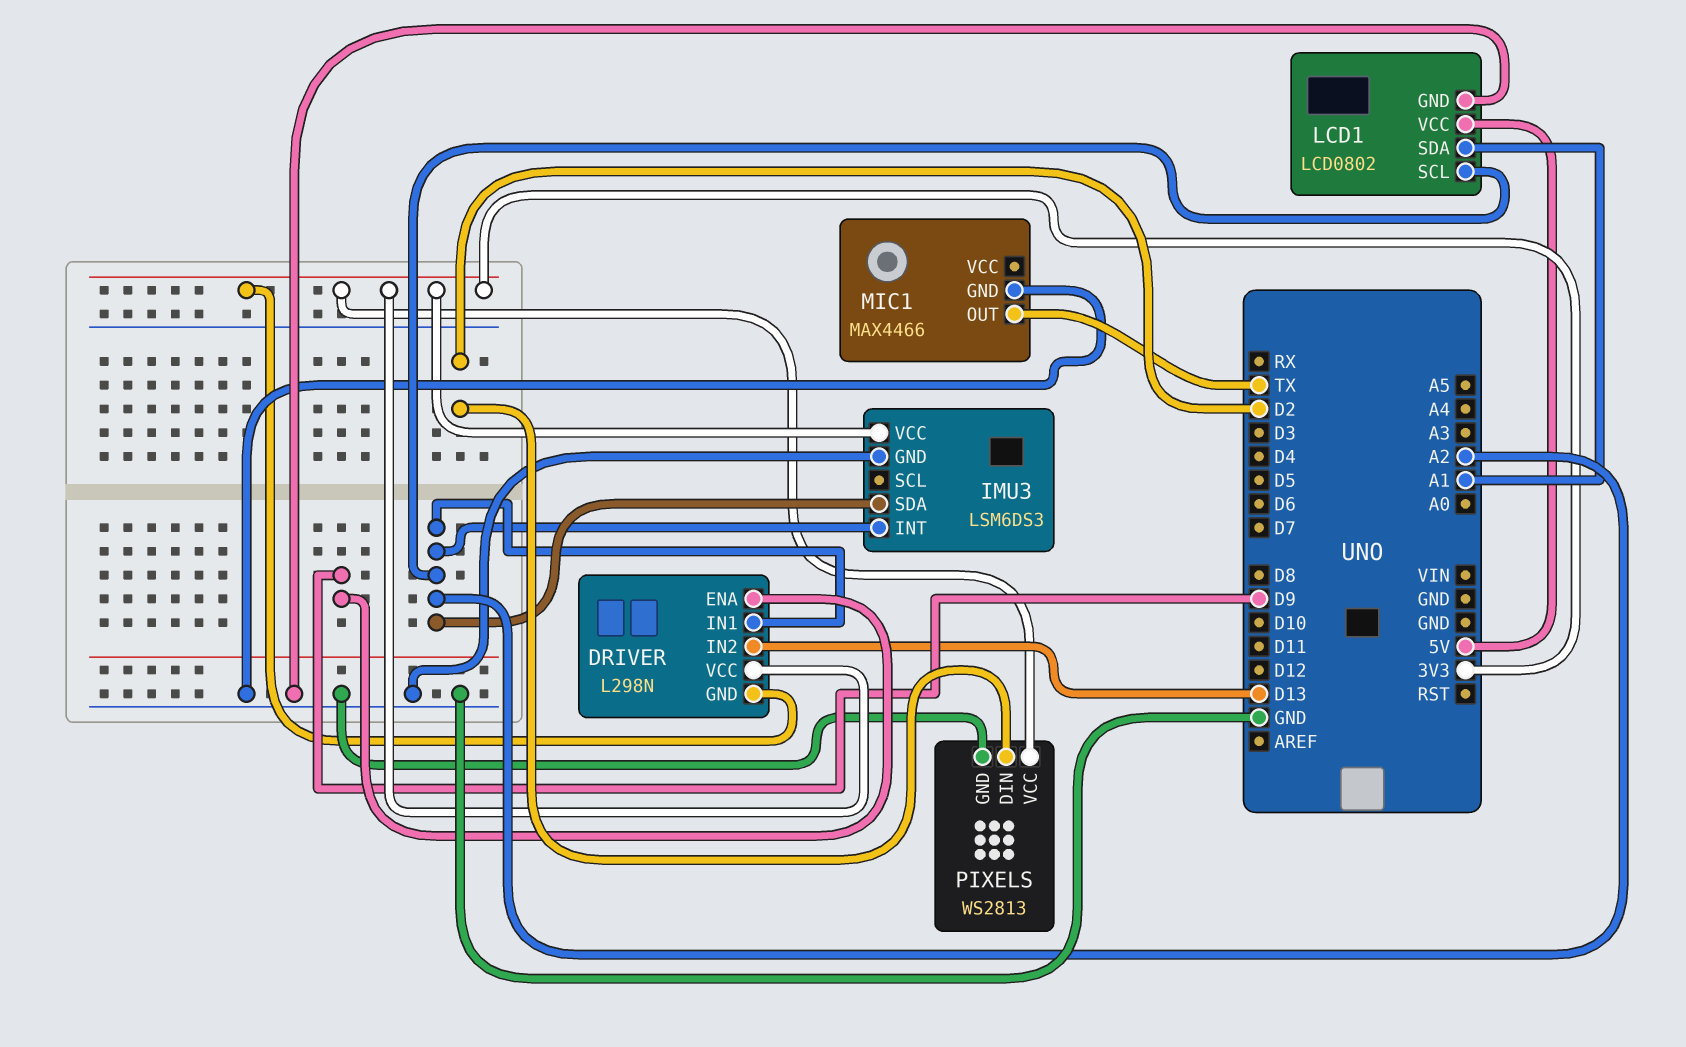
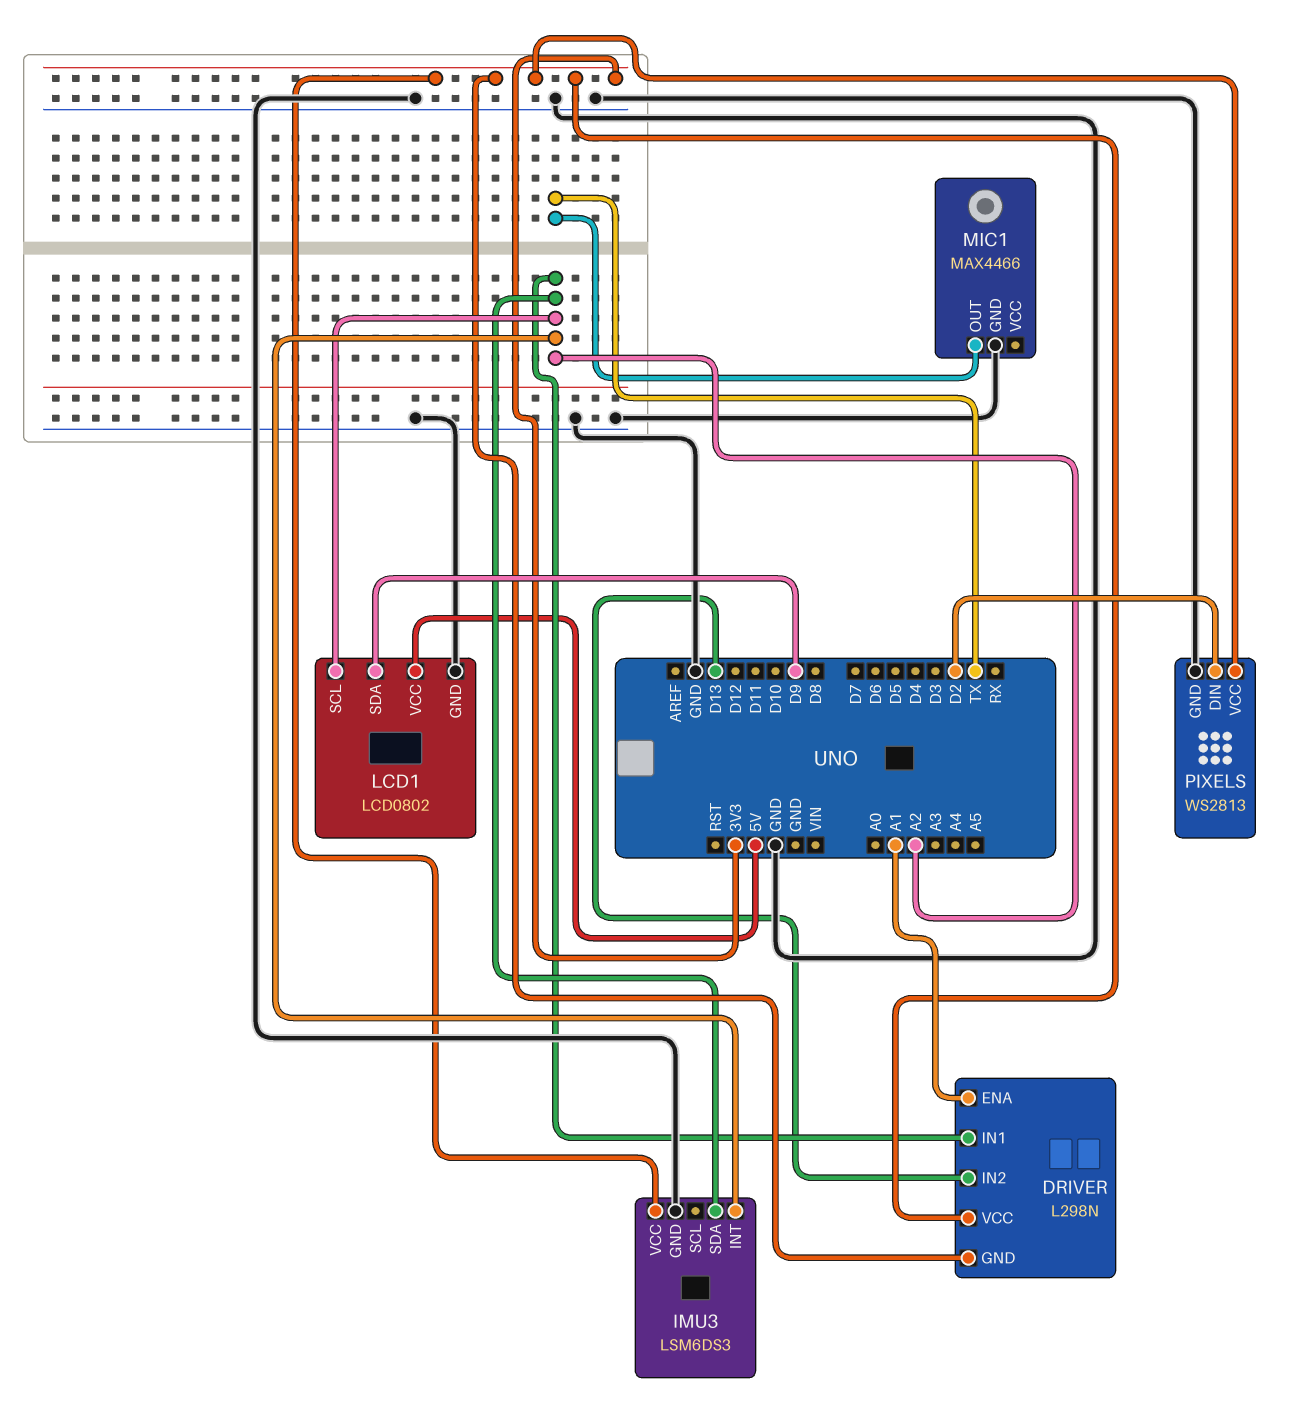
DRIVER pin ENA: D9 -> A1
LCD1 pin SDA: A1 -> D9

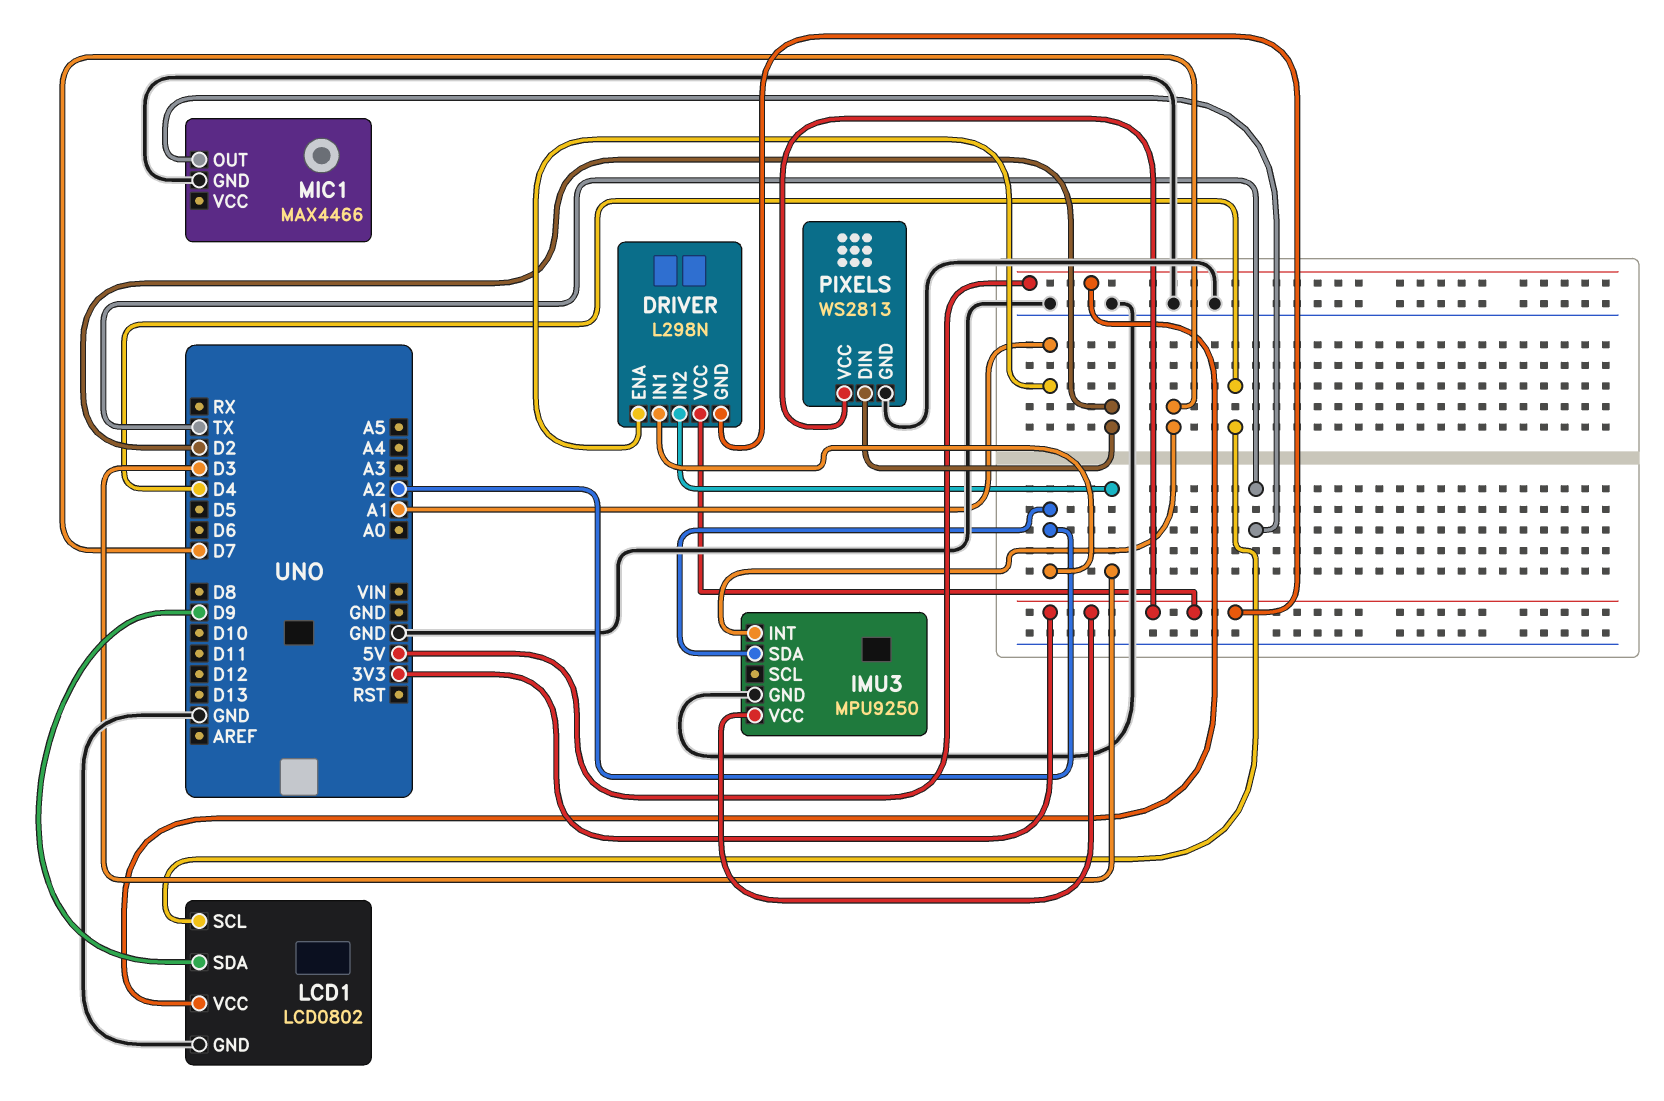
DRIVER pin IN2: D13 -> D3
IMU3: LSM6DS3 -> MPU9250
IMU3 pin INT: A2 -> D7
LCD1 pin SCL: A2 -> D4

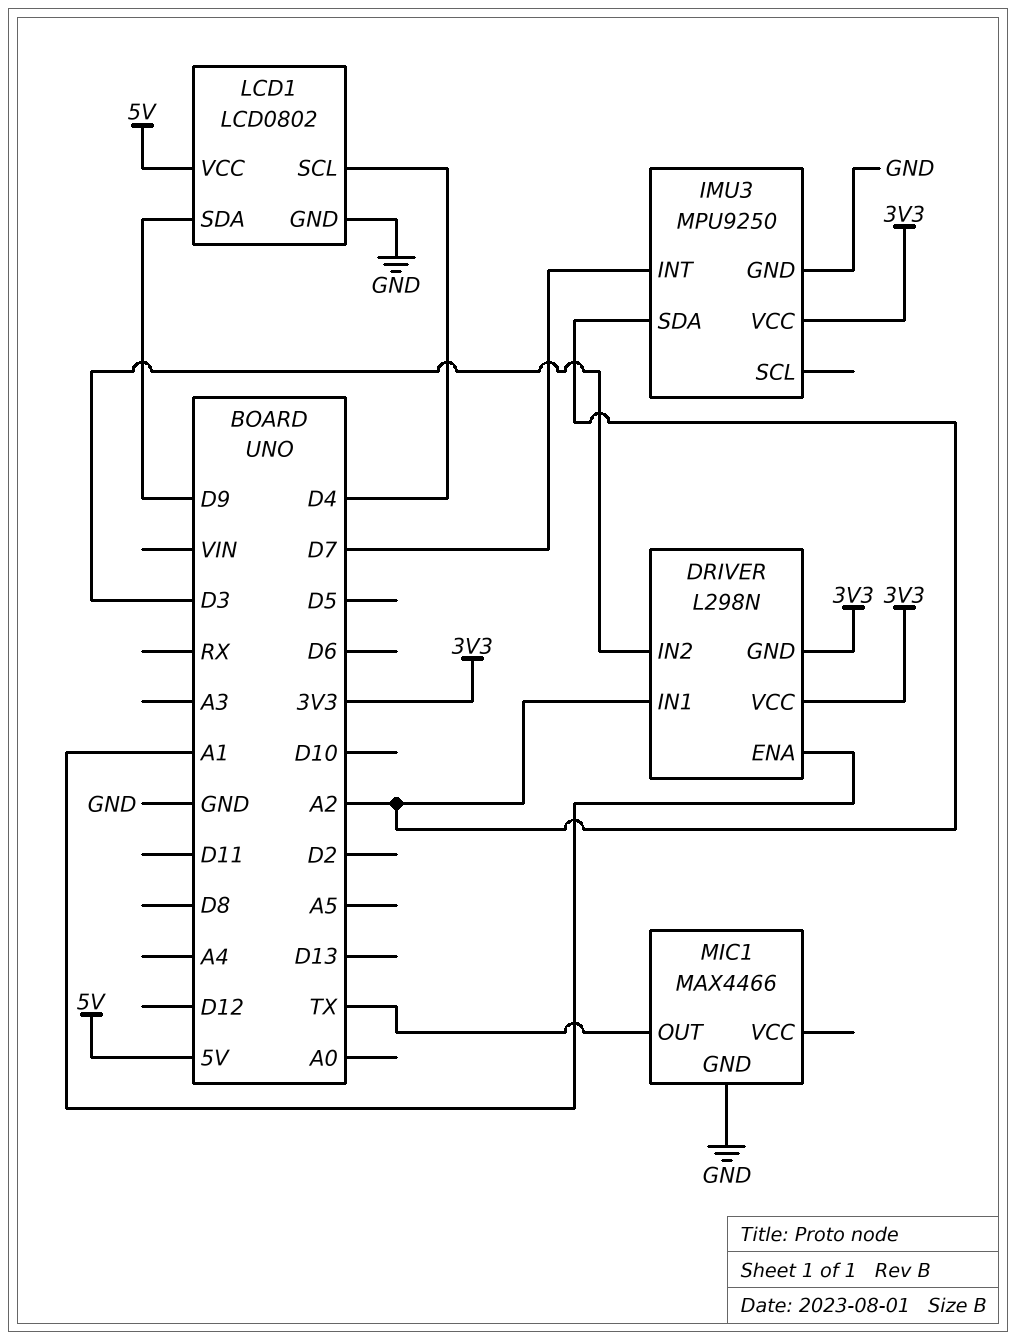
PIXELS: WS2813 -> none
PIXELS pin DIN: D2 -> none
PIXELS pin GND: GND -> none
PIXELS pin VCC: 3V3 -> none

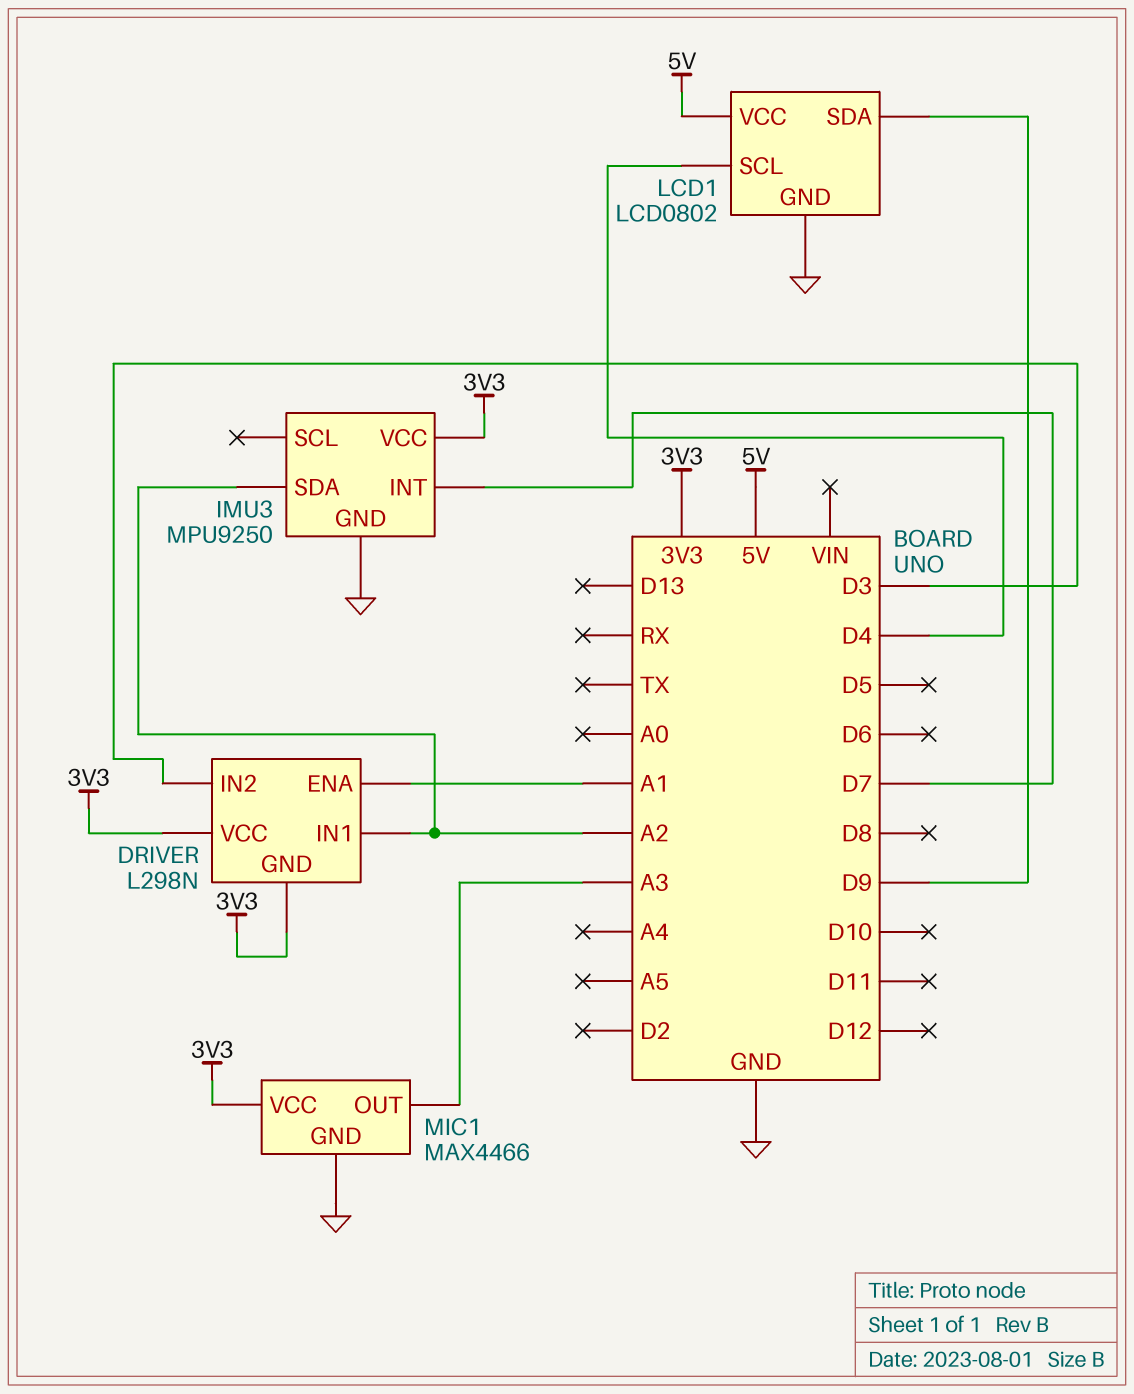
MIC1 pin OUT: TX -> A3
MIC1 pin VCC: none -> 3V3

